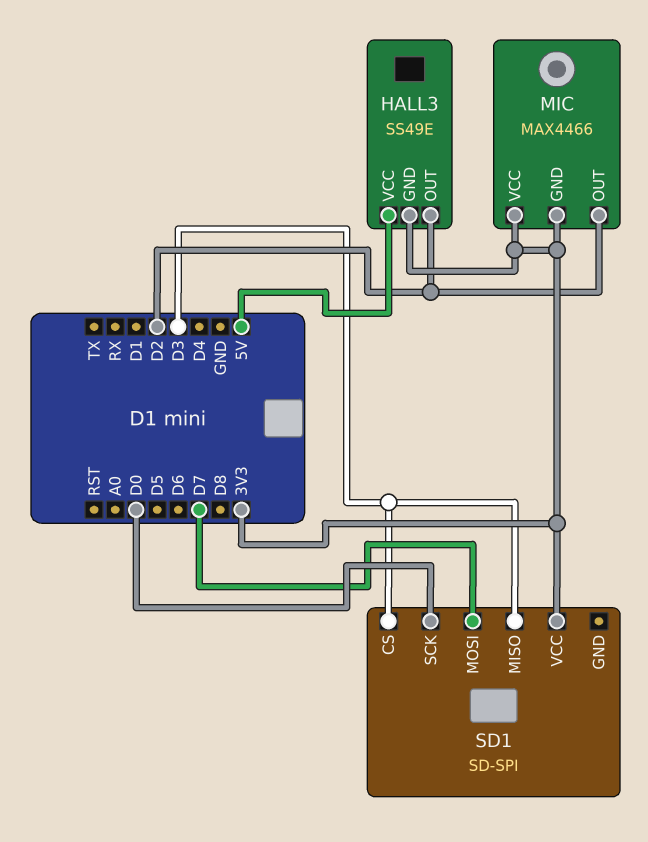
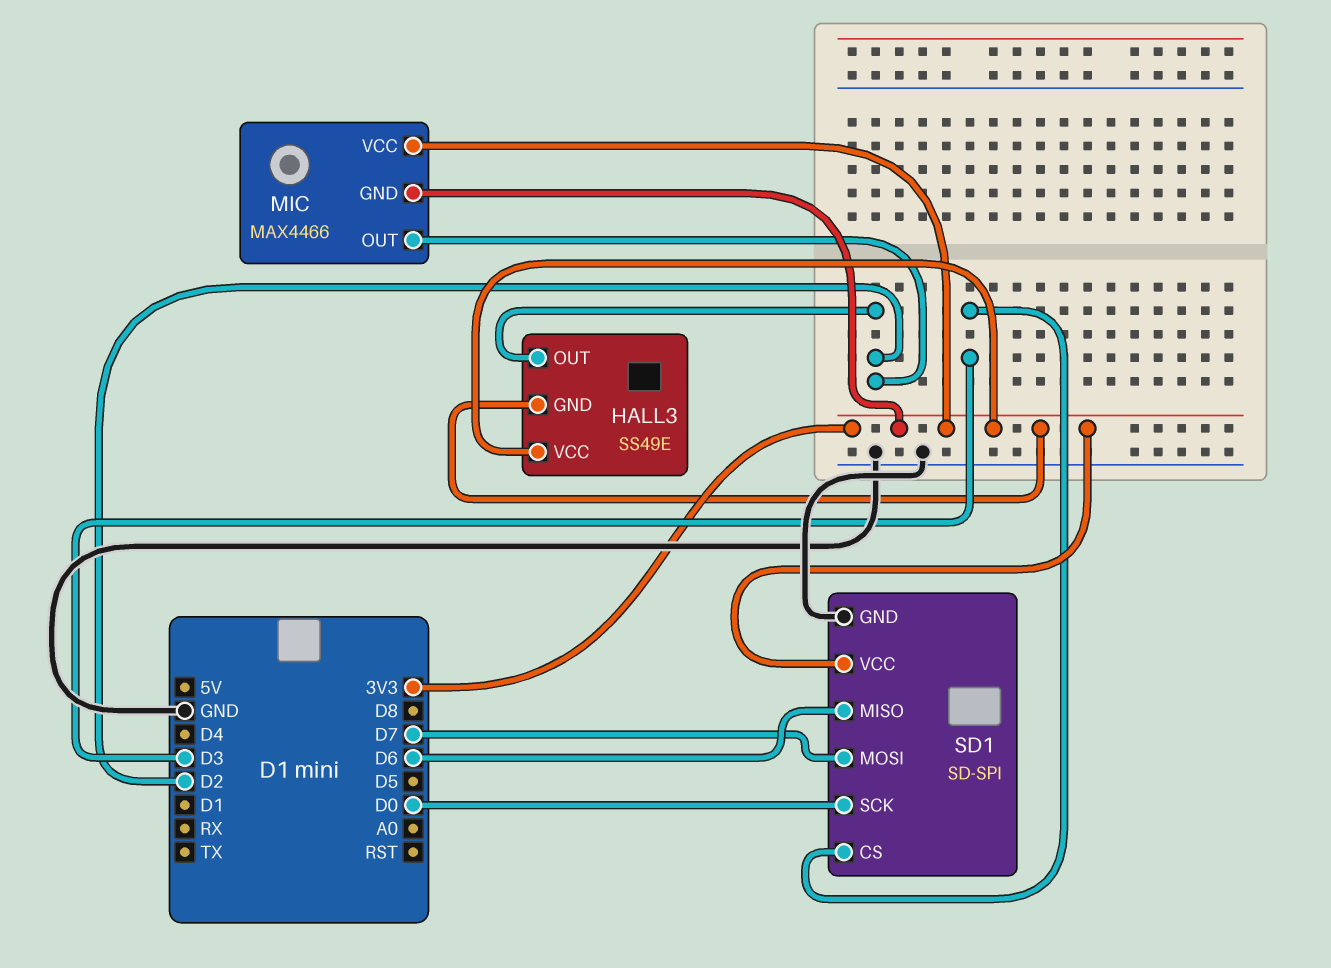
HALL3 pin VCC: 5V -> 3V3
SD1 pin GND: none -> GND
SD1 pin MISO: D3 -> D6

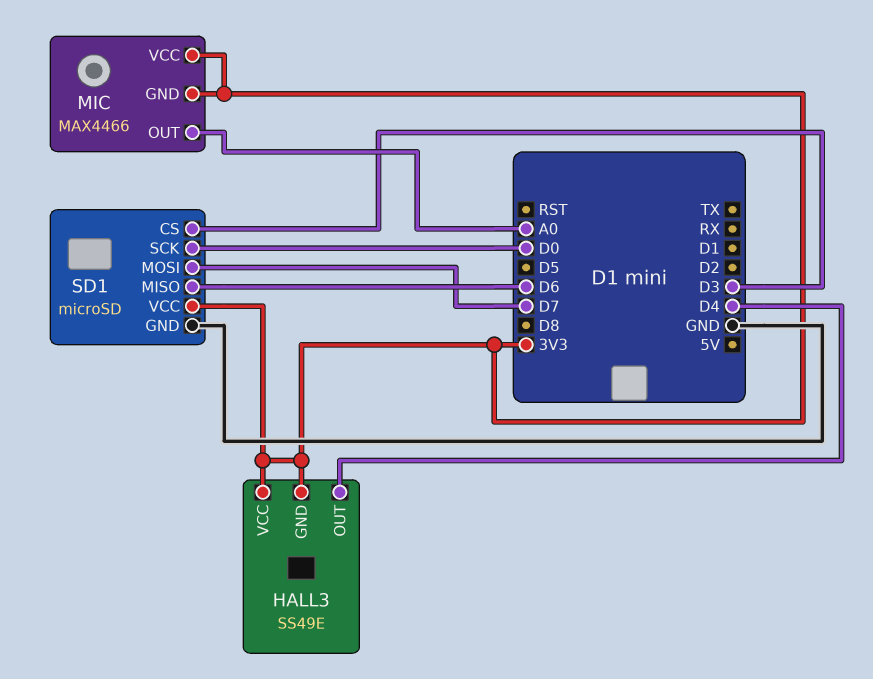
HALL3 pin OUT: D2 -> D4
MIC pin OUT: D2 -> A0
SD1: SD-SPI -> microSD

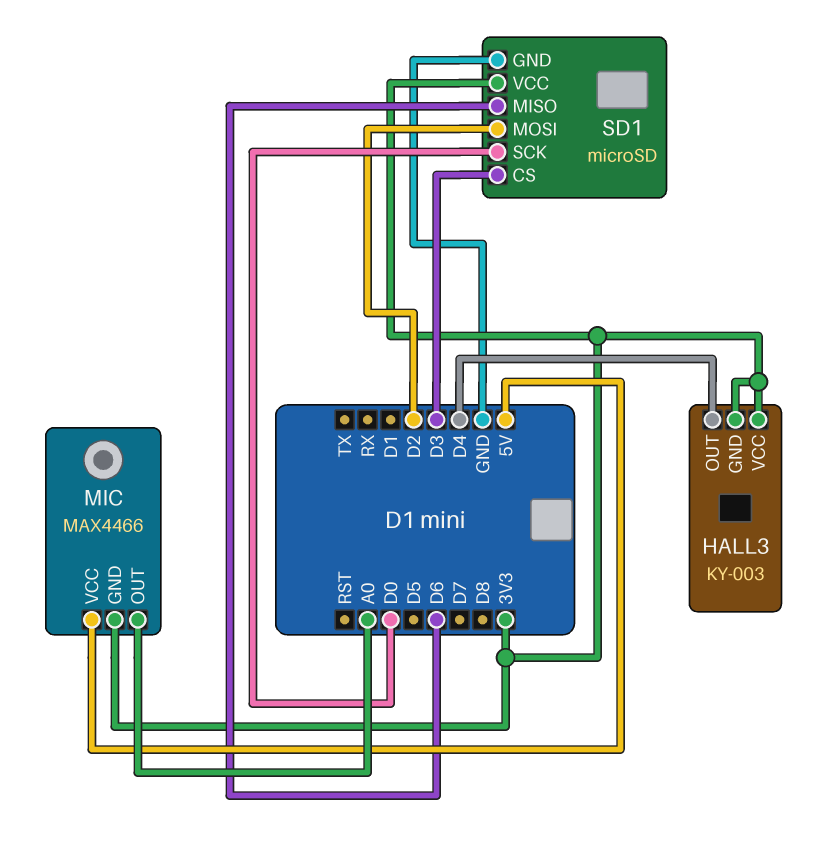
HALL3: SS49E -> KY-003
MIC pin VCC: 3V3 -> 5V
SD1 pin MOSI: D7 -> D2

